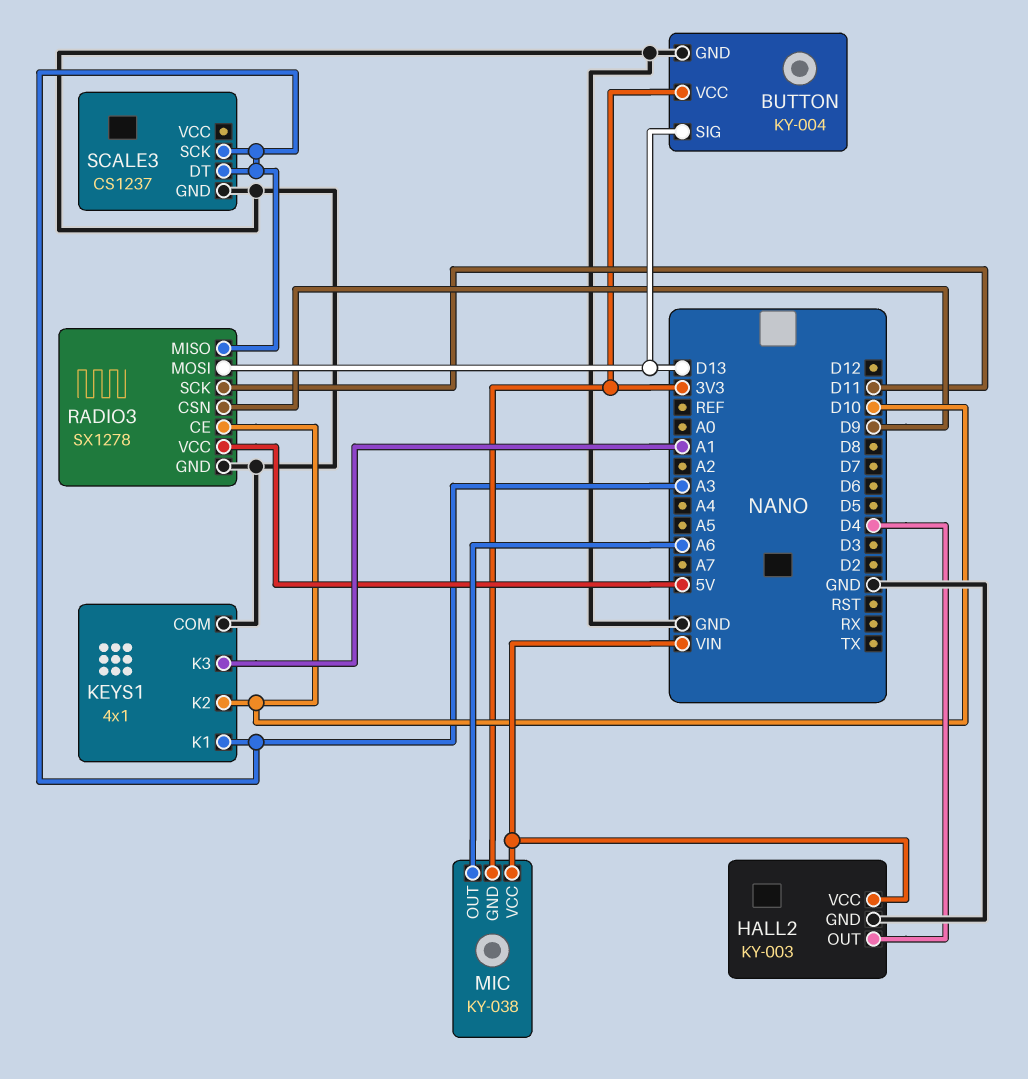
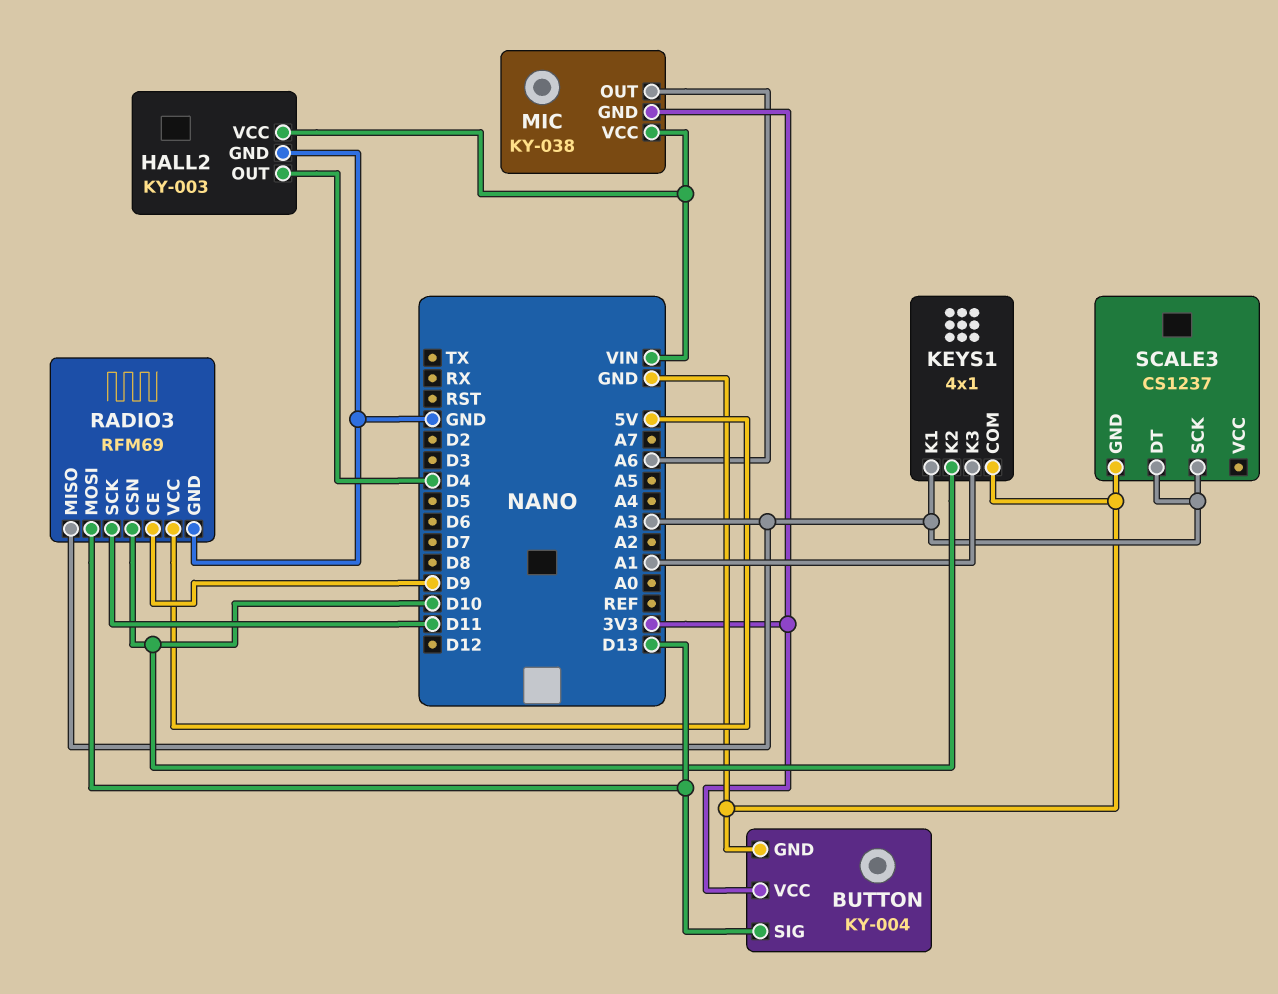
RADIO3: SX1278 -> RFM69
RADIO3 pin CE: D10 -> D9
RADIO3 pin CSN: D9 -> D10

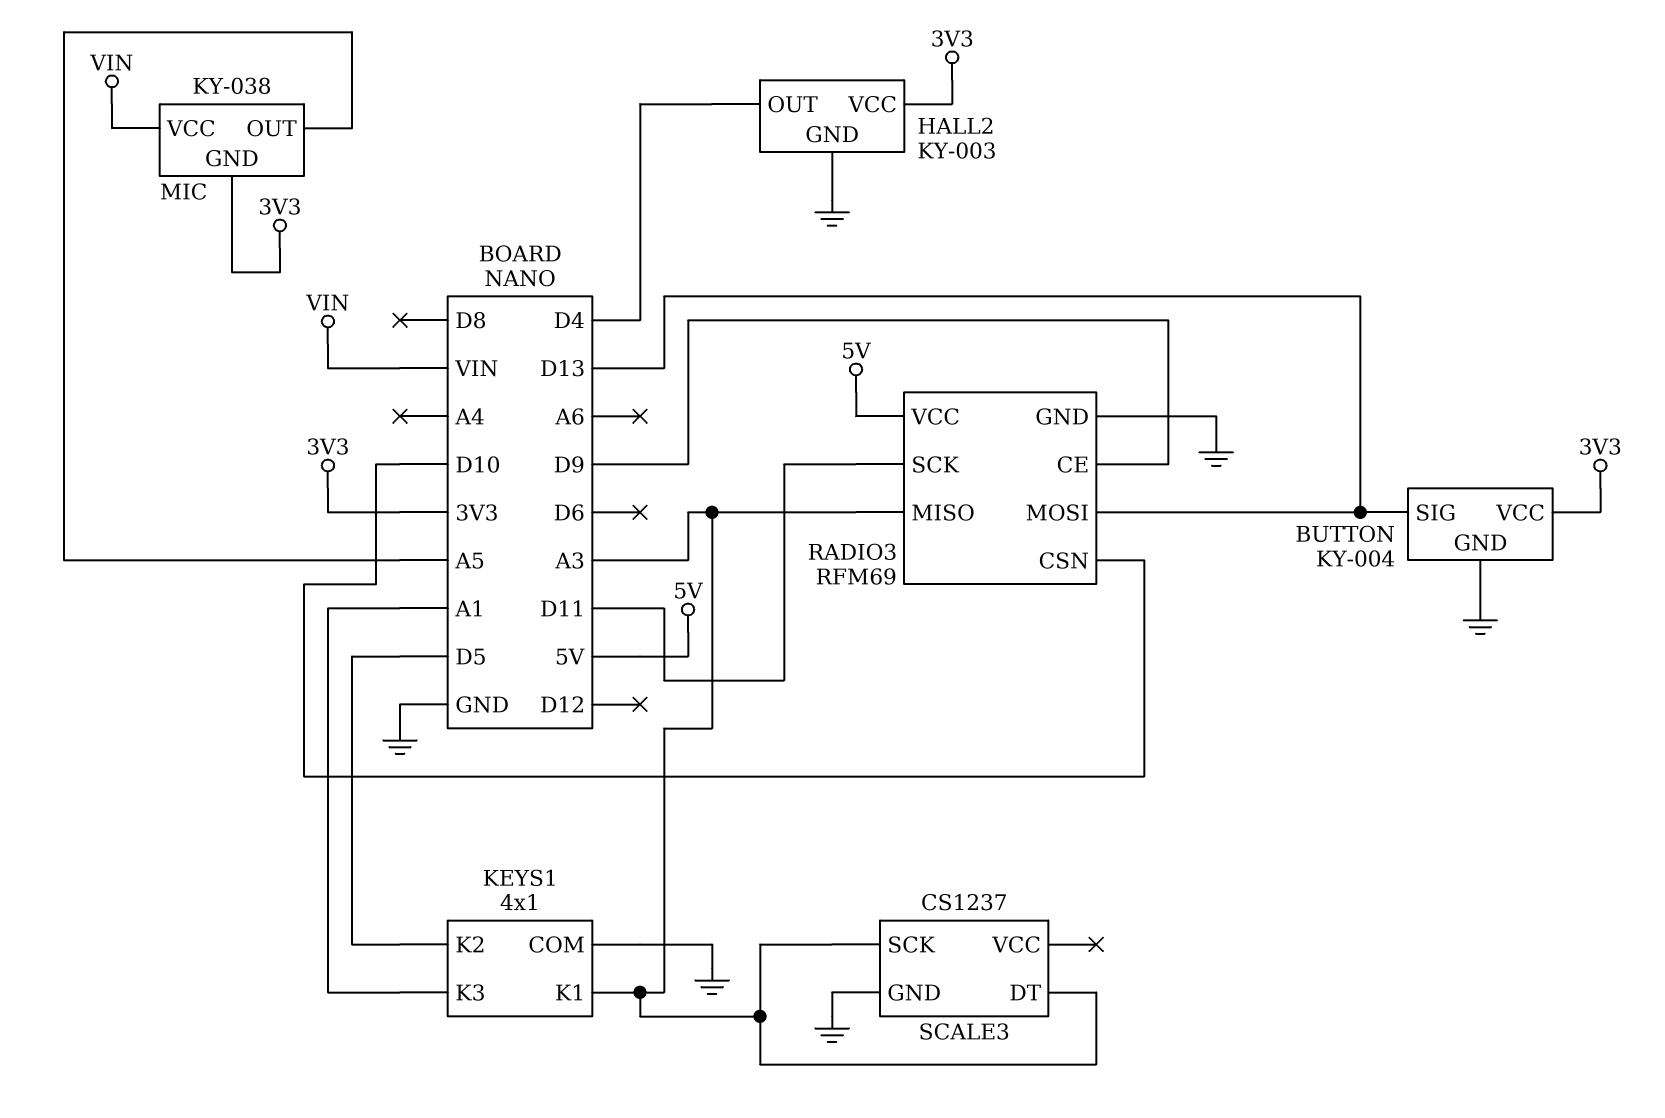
HALL2 pin VCC: VIN -> 3V3
KEYS1 pin K2: D10 -> D5
MIC pin OUT: A6 -> A5

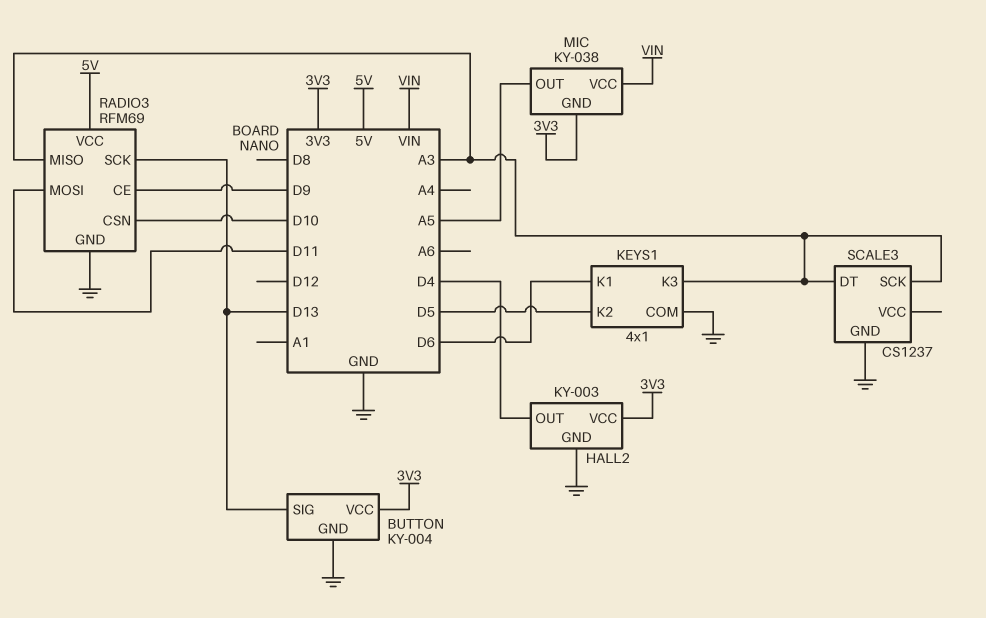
KEYS1 pin K1: A3 -> D6
KEYS1 pin K3: A1 -> A3
RADIO3 pin MOSI: D13 -> D11
RADIO3 pin SCK: D11 -> D13

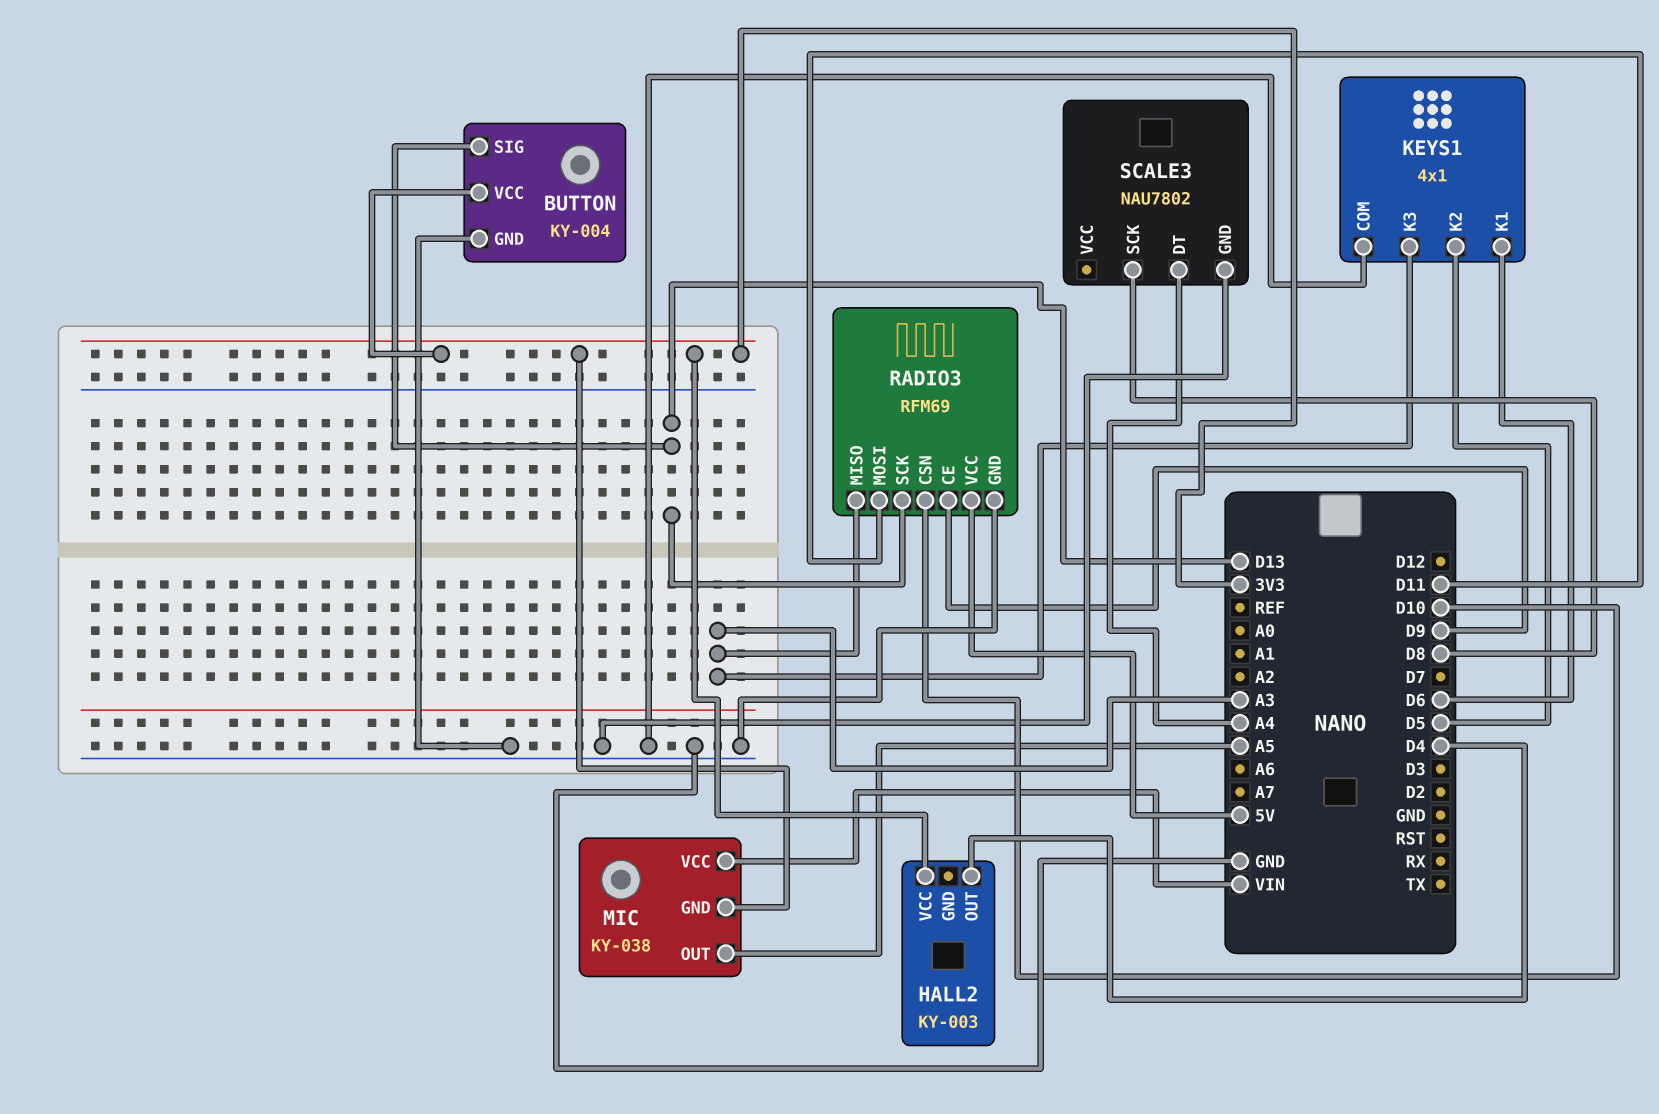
HALL2 pin GND: GND -> none
SCALE3: CS1237 -> NAU7802
SCALE3 pin DT: A3 -> A4
SCALE3 pin SCK: A3 -> D8

